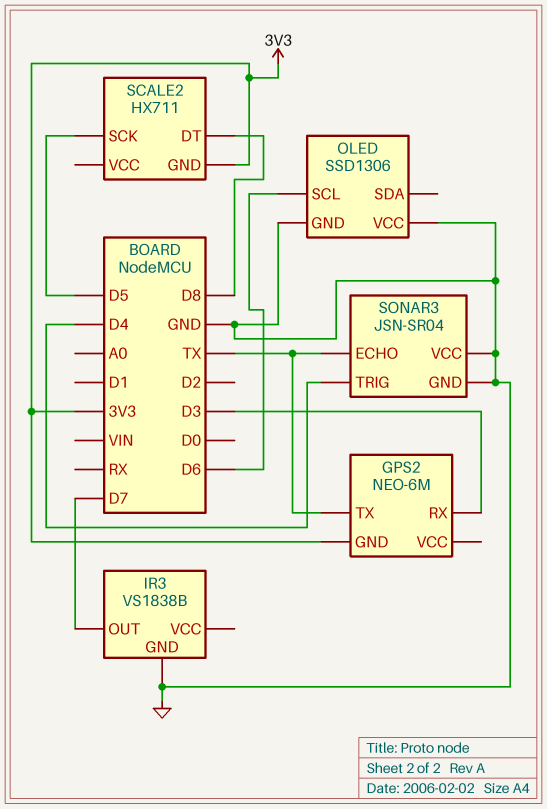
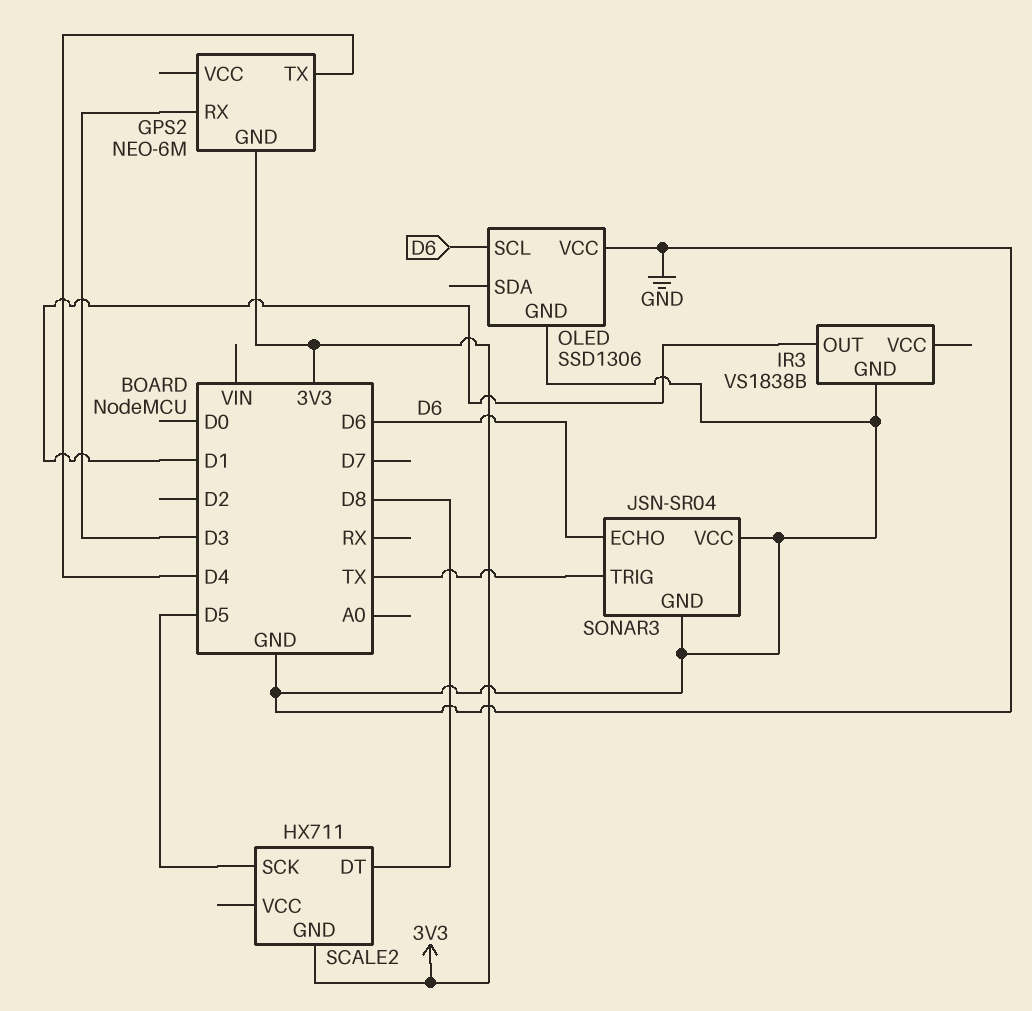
GPS2 pin TX: TX -> D4
IR3 pin OUT: D7 -> D1
SONAR3 pin ECHO: TX -> D6
SONAR3 pin TRIG: D4 -> TX

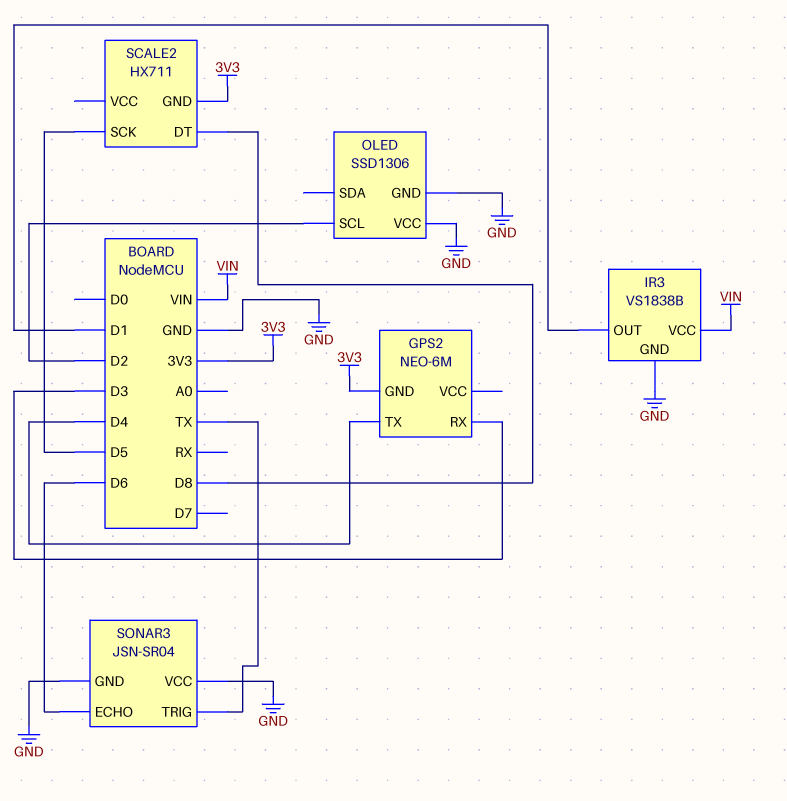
IR3 pin VCC: none -> VIN
OLED pin SCL: D6 -> D2

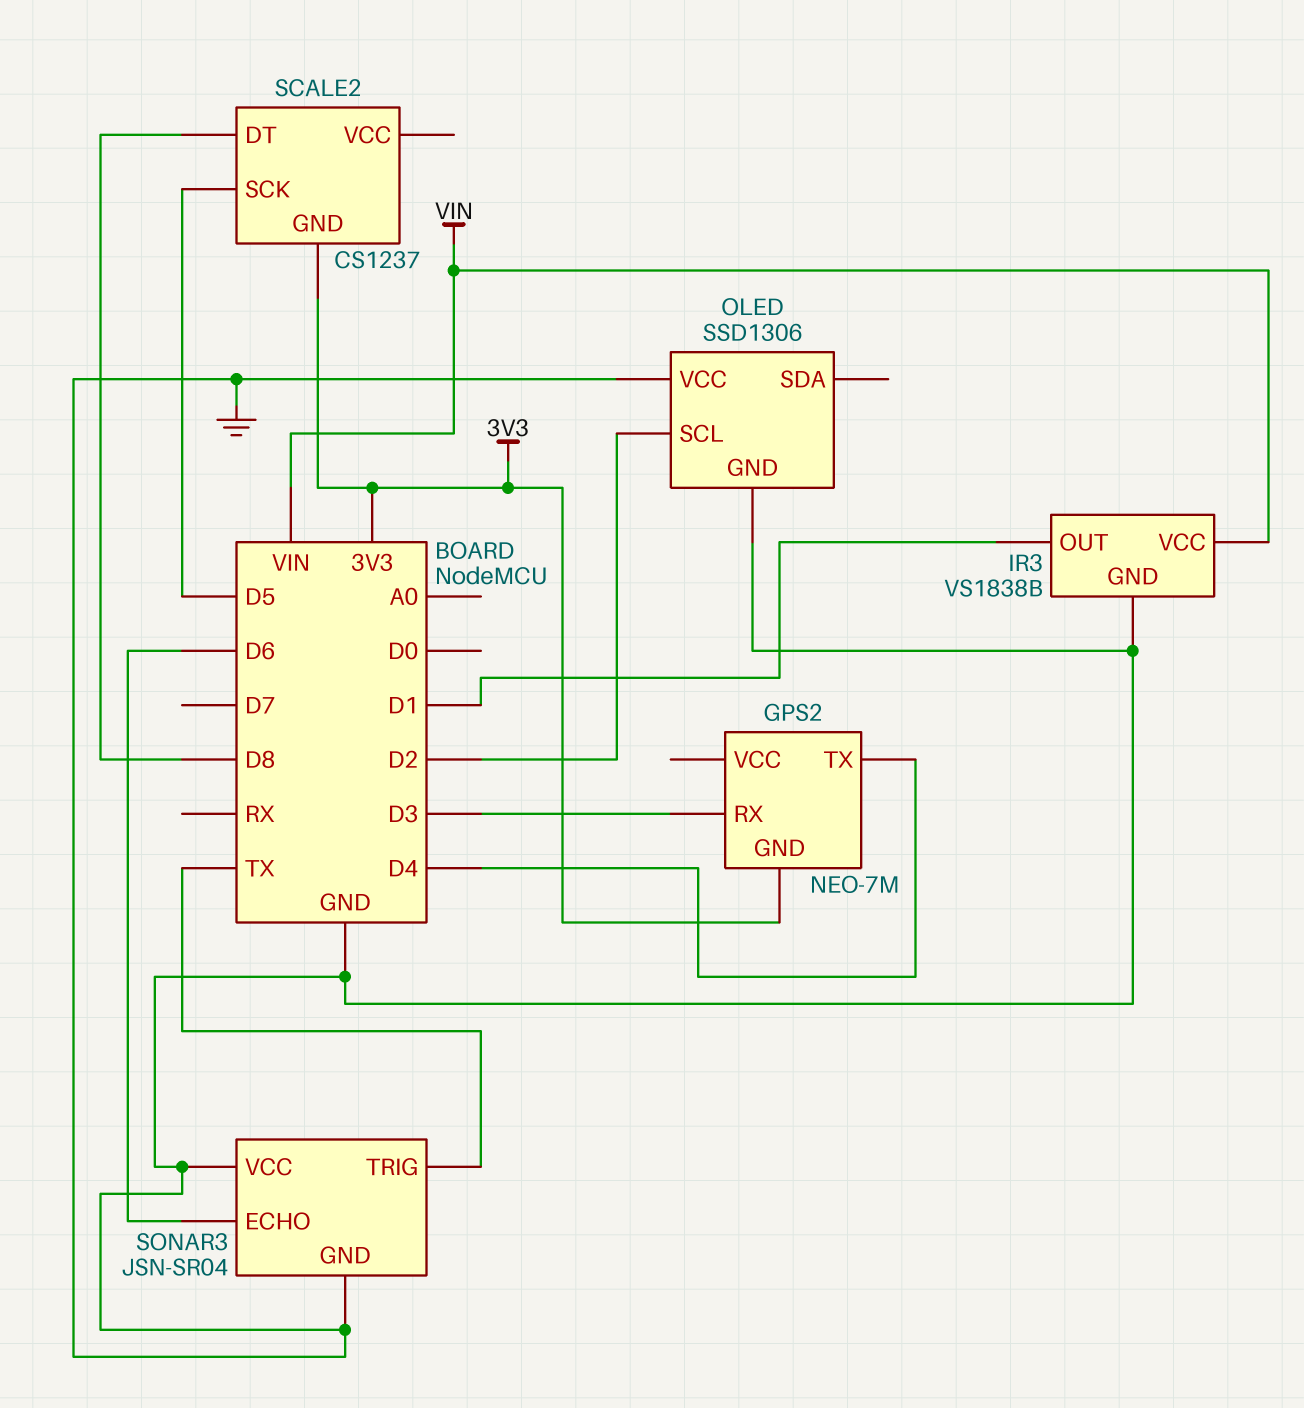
GPS2: NEO-6M -> NEO-7M
SCALE2: HX711 -> CS1237

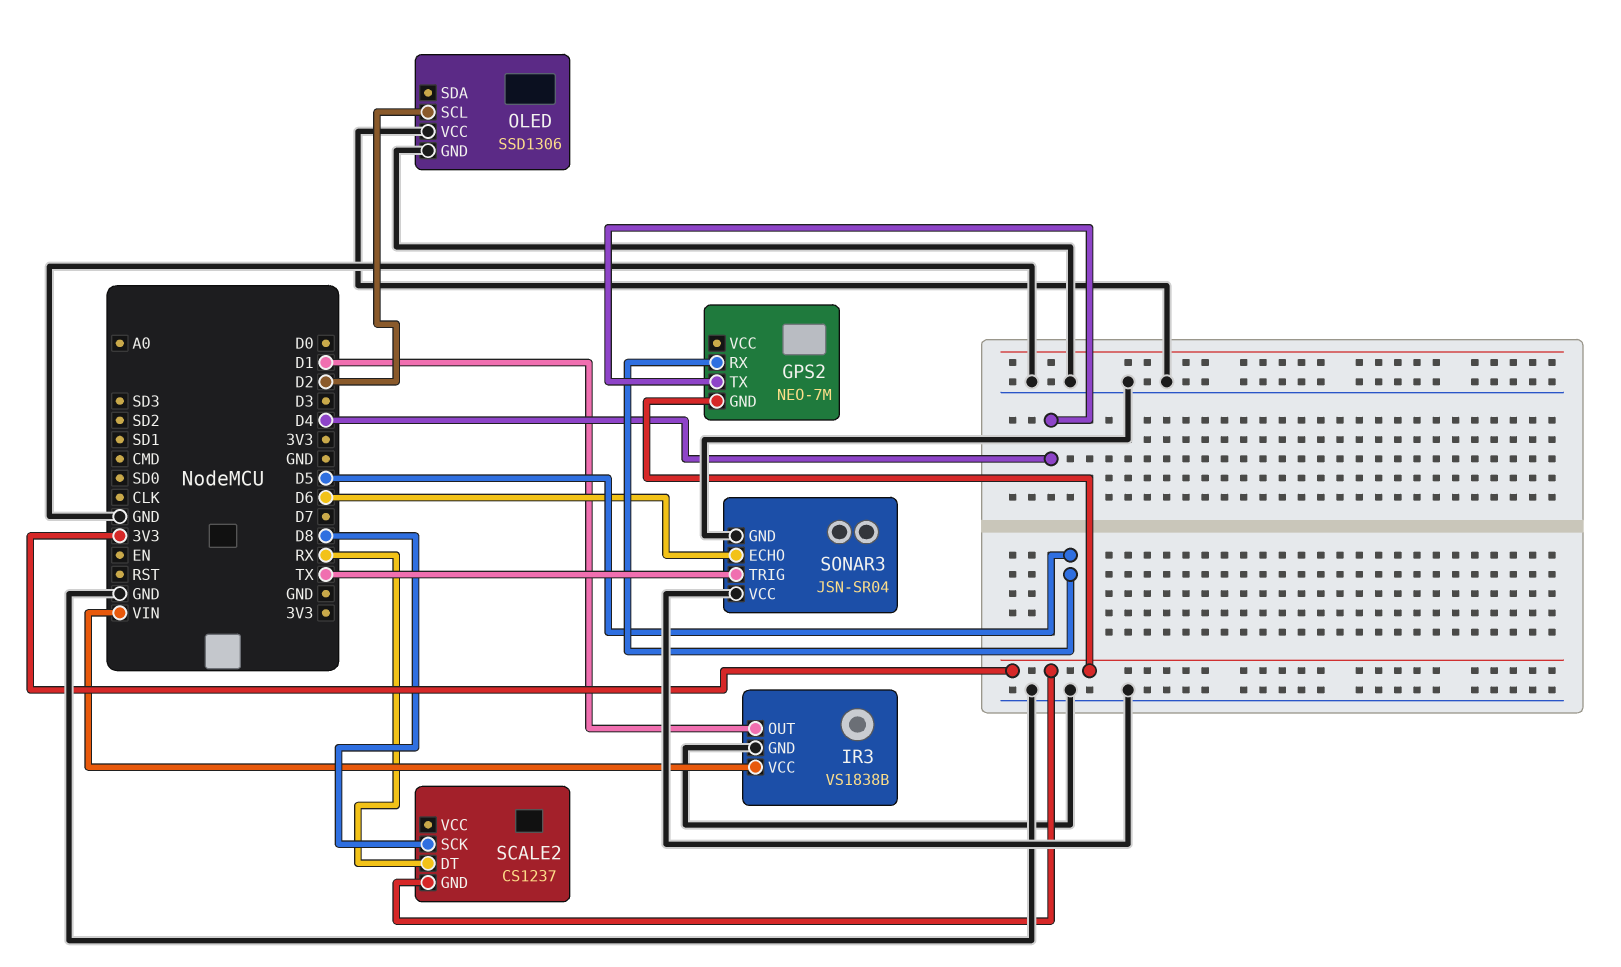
GPS2 pin RX: D3 -> D5
SCALE2 pin DT: D8 -> RX
SCALE2 pin SCK: D5 -> D8

